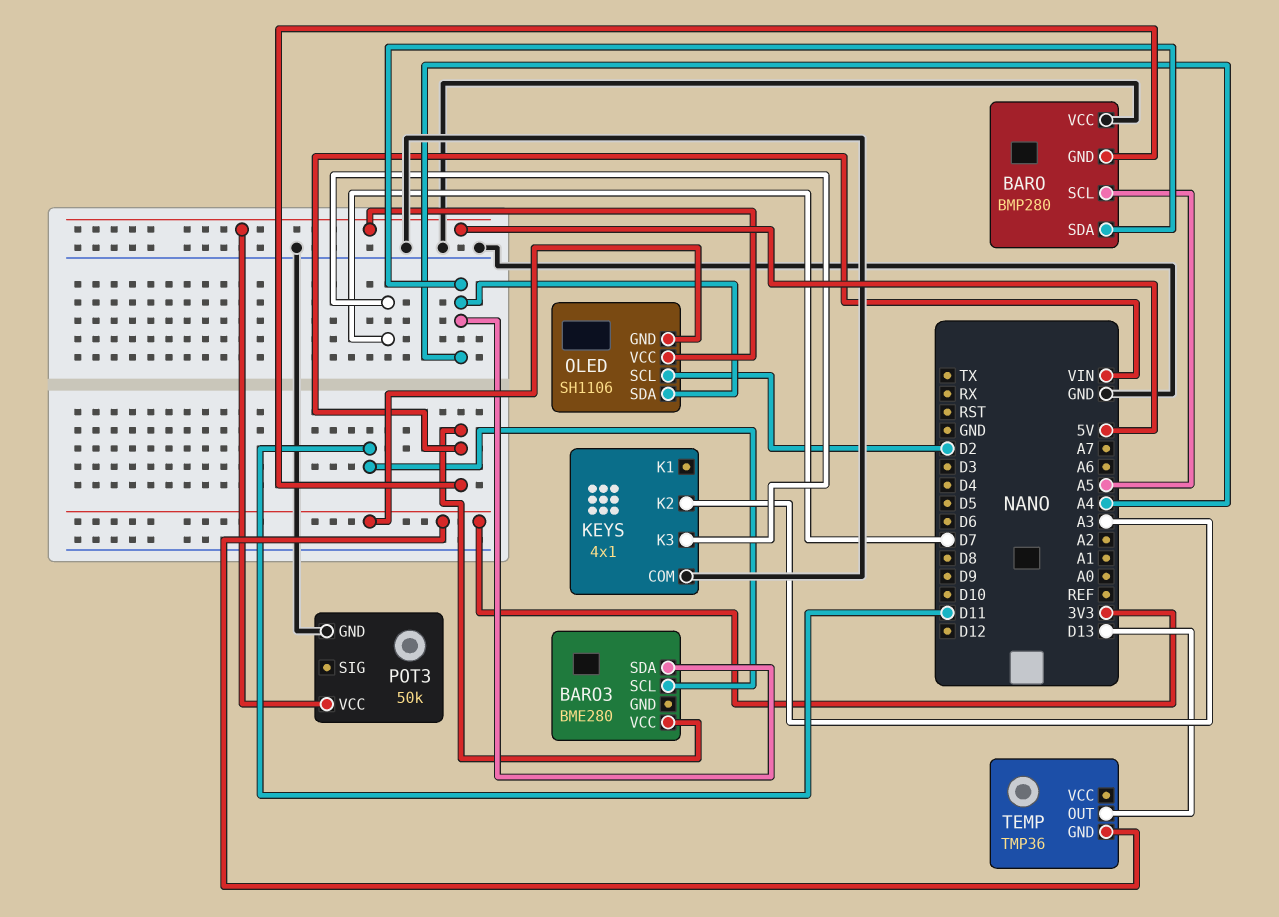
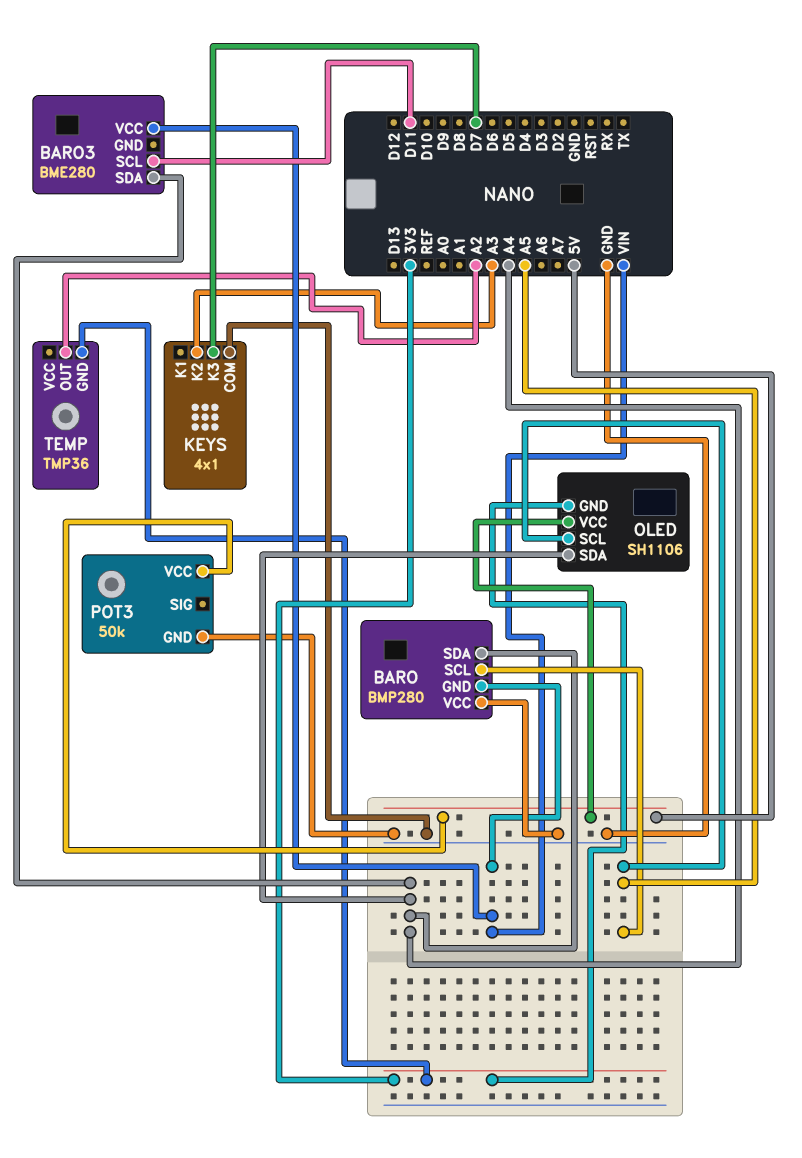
OLED pin SCL: D2 -> A5
TEMP pin OUT: D13 -> A2

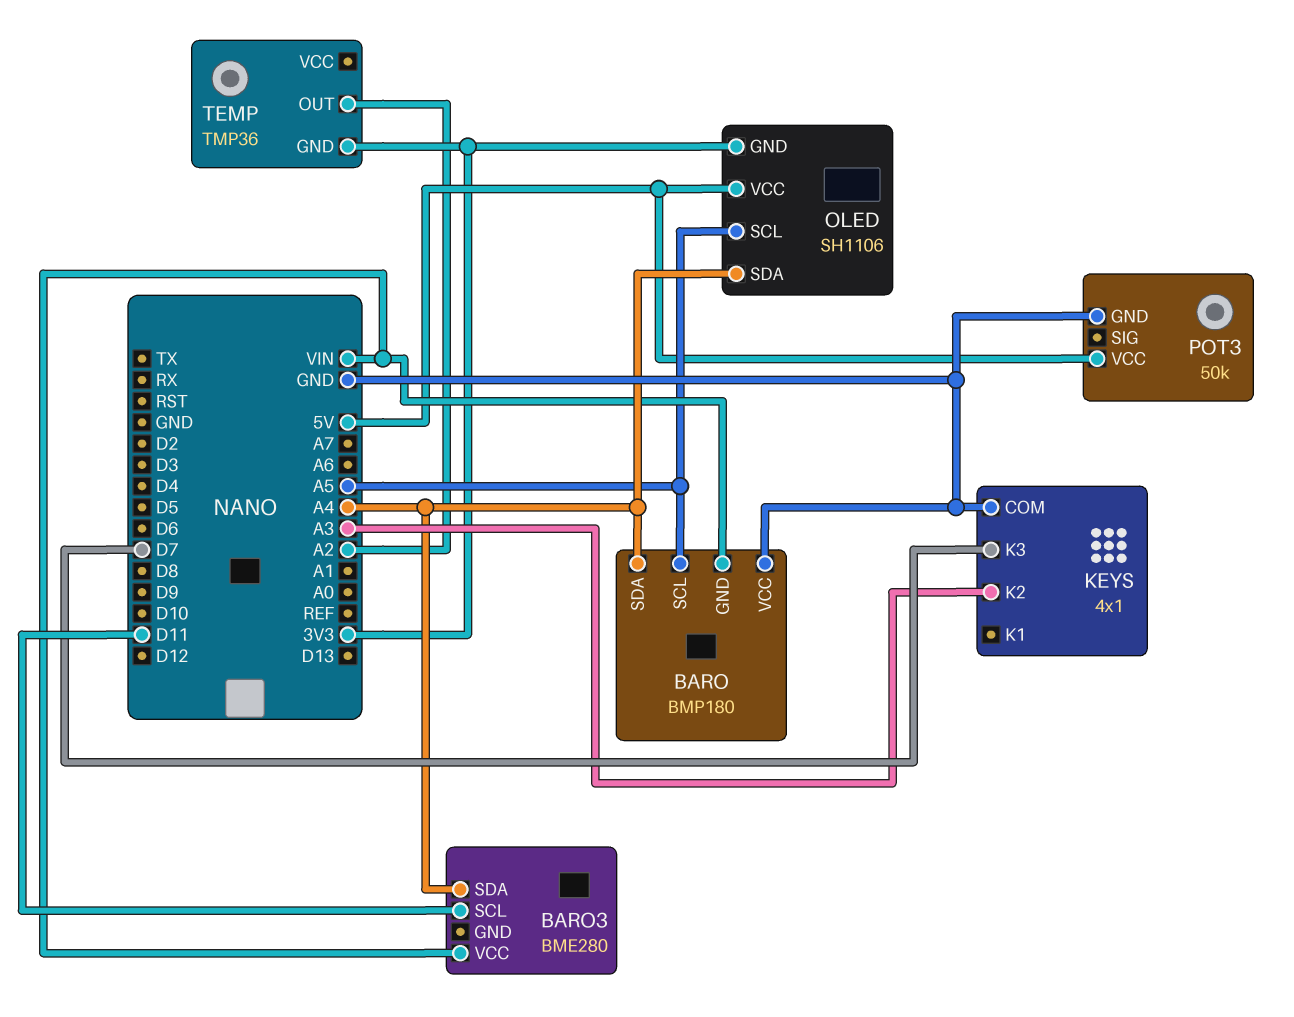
BARO: BMP280 -> BMP180

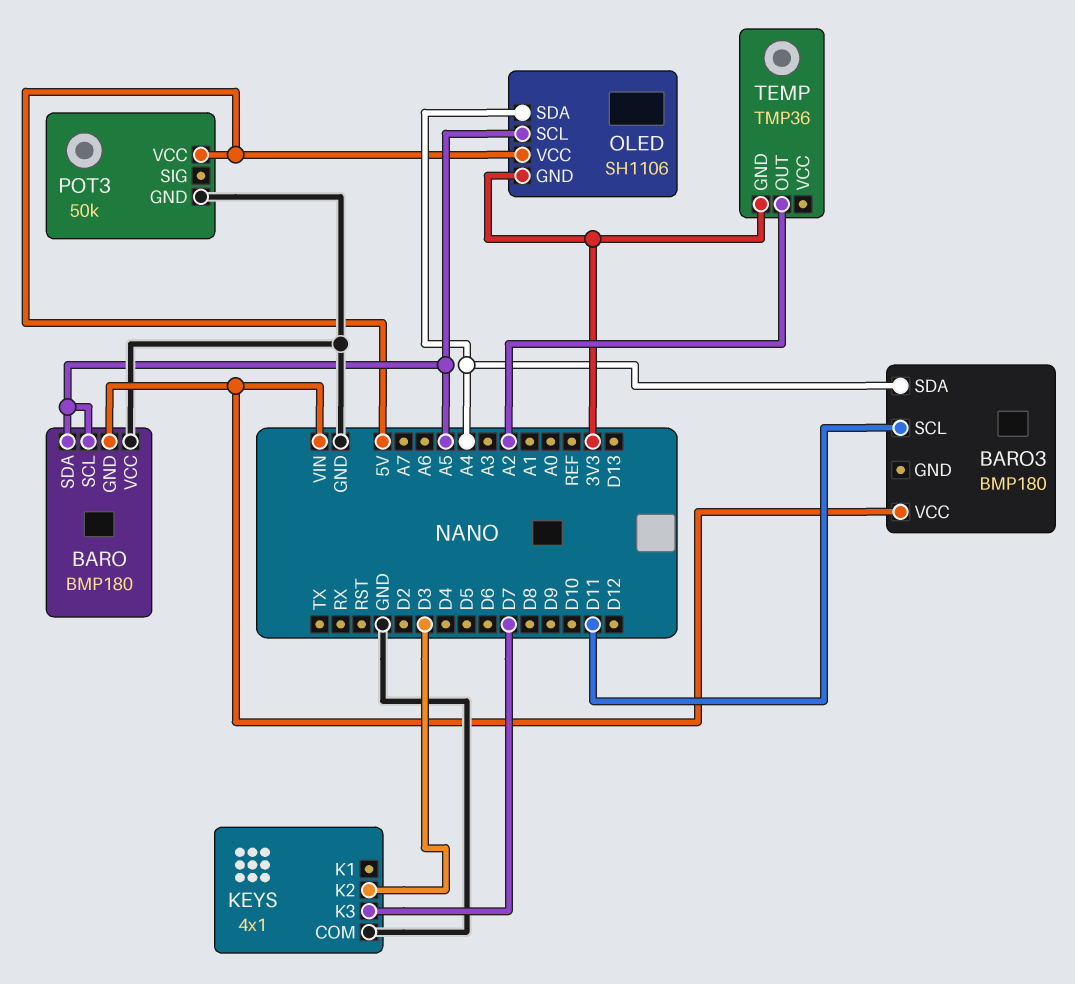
BARO pin SDA: A4 -> A5
BARO3: BME280 -> BMP180
KEYS pin K2: A3 -> D3

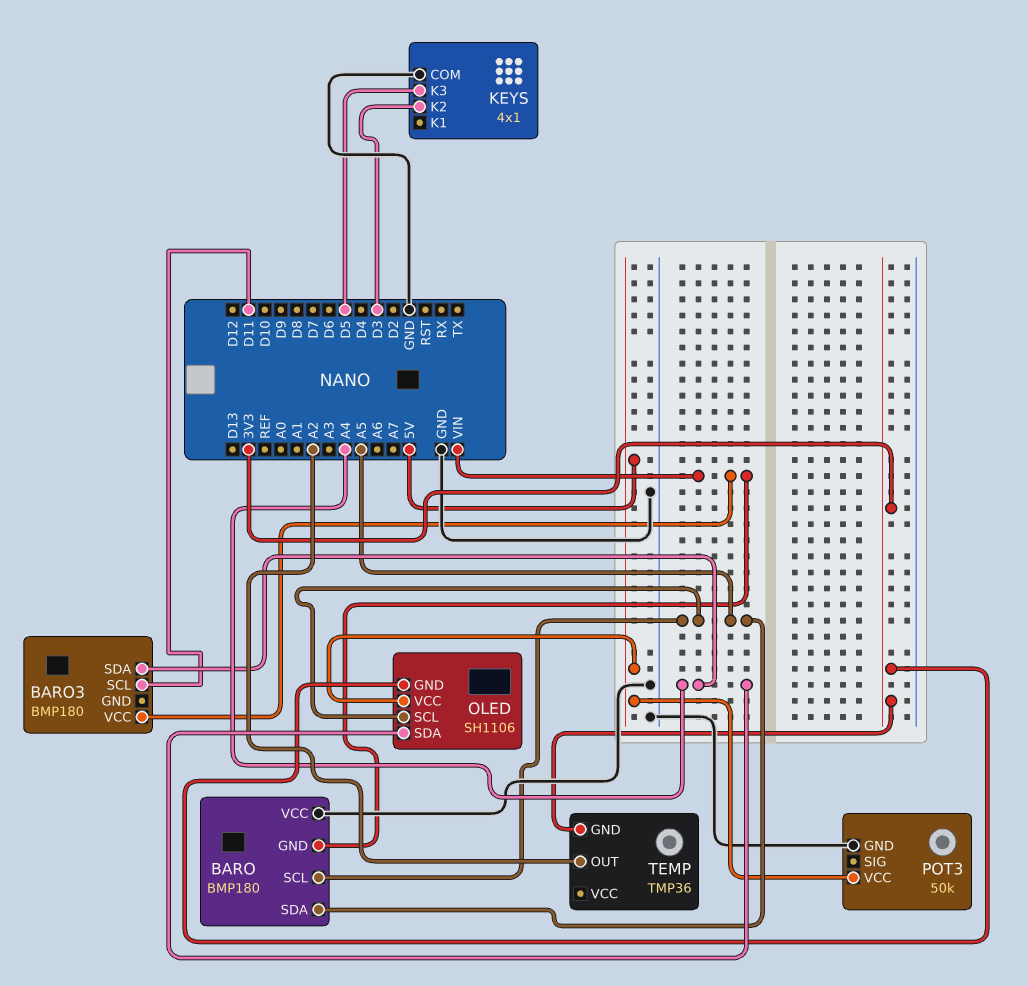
KEYS pin K3: D7 -> D5

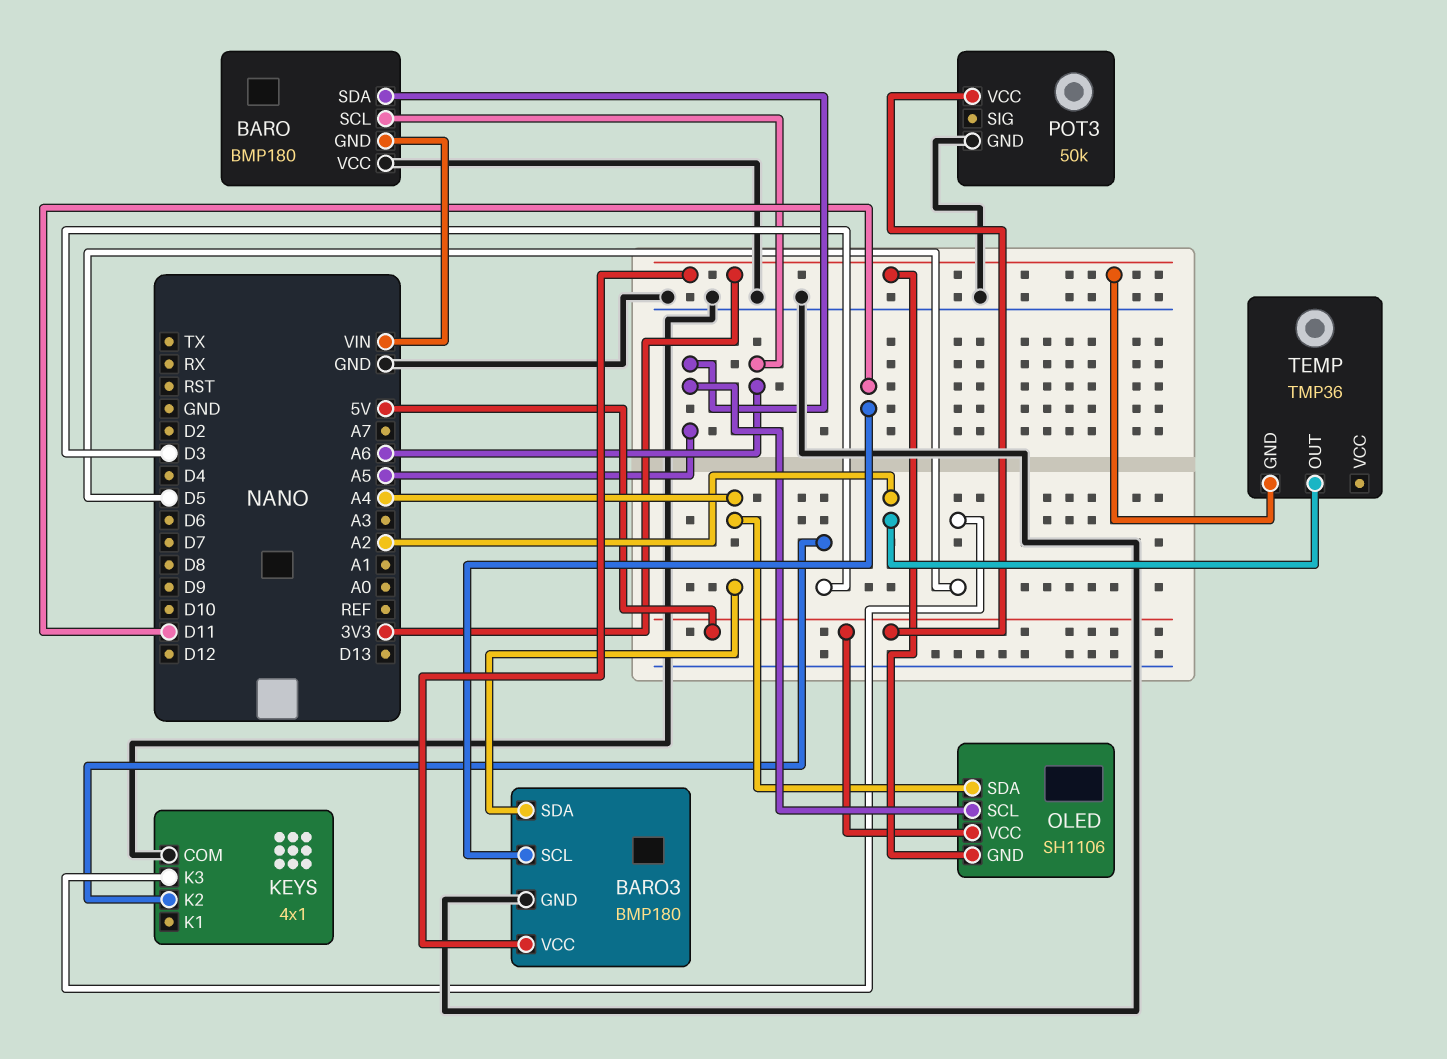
BARO pin SCL: A5 -> A6
BARO3 pin GND: none -> GND
BARO3 pin VCC: VIN -> 3V3

